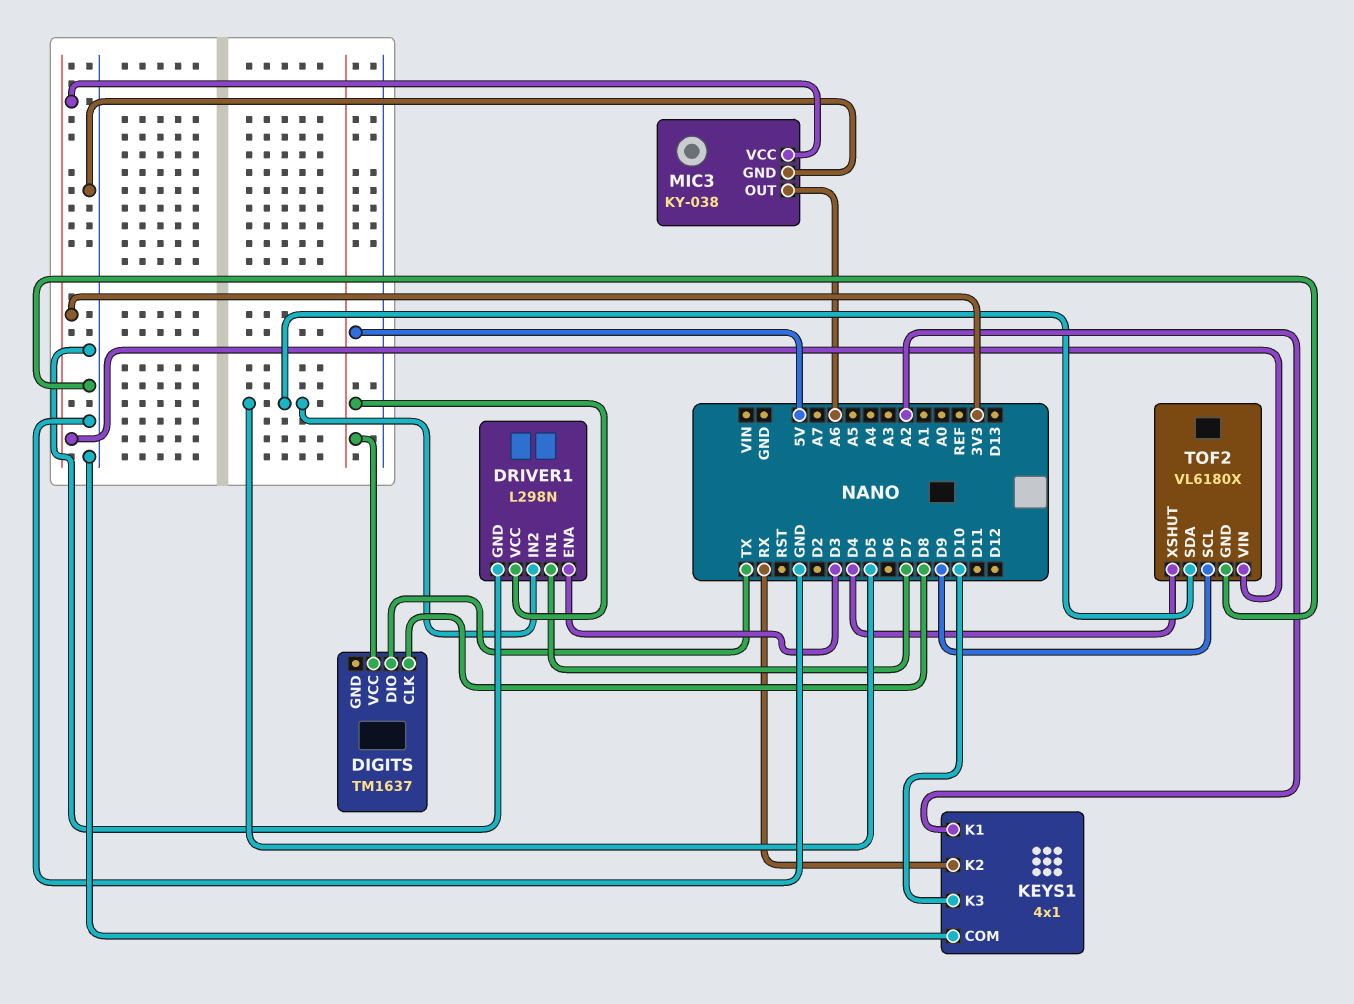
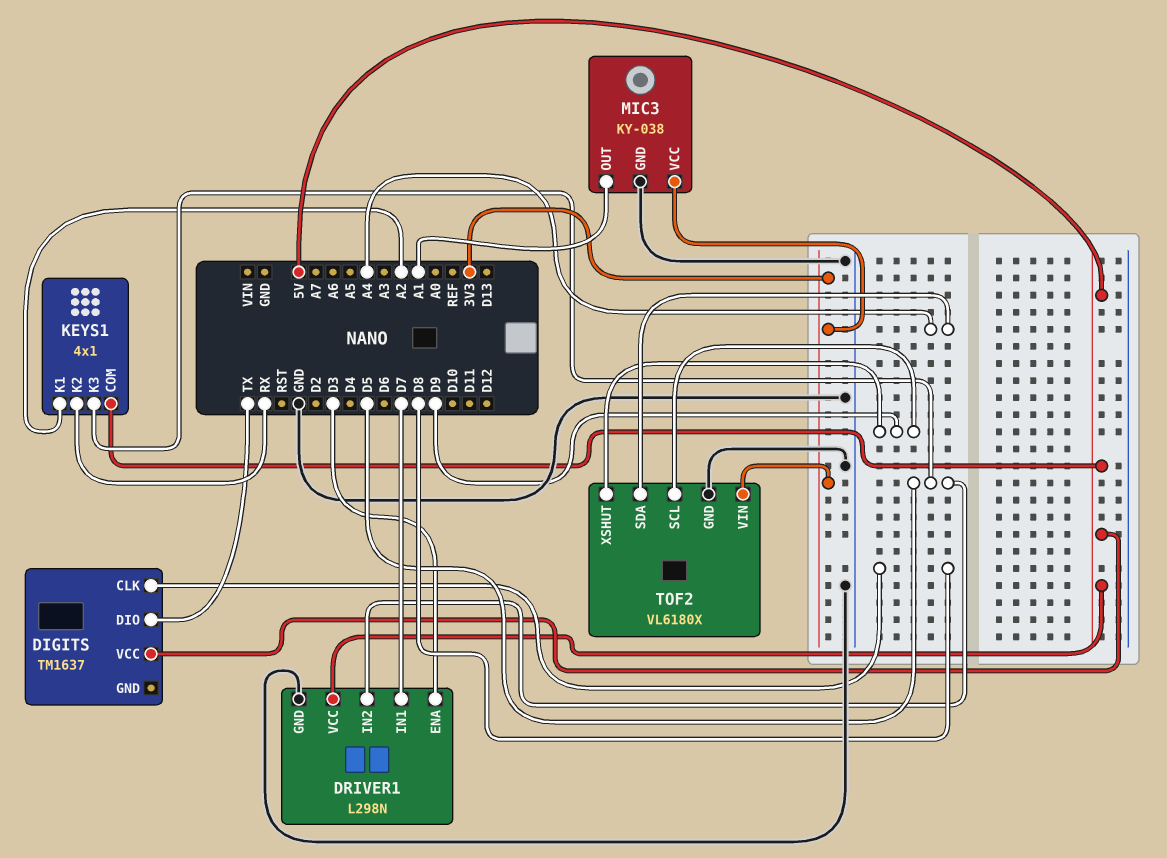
KEYS1 pin COM: GND -> 5V
KEYS1 pin K3: D10 -> D5
MIC3 pin OUT: A6 -> A1
TOF2 pin SDA: D5 -> A4
TOF2 pin XSHUT: D4 -> D9

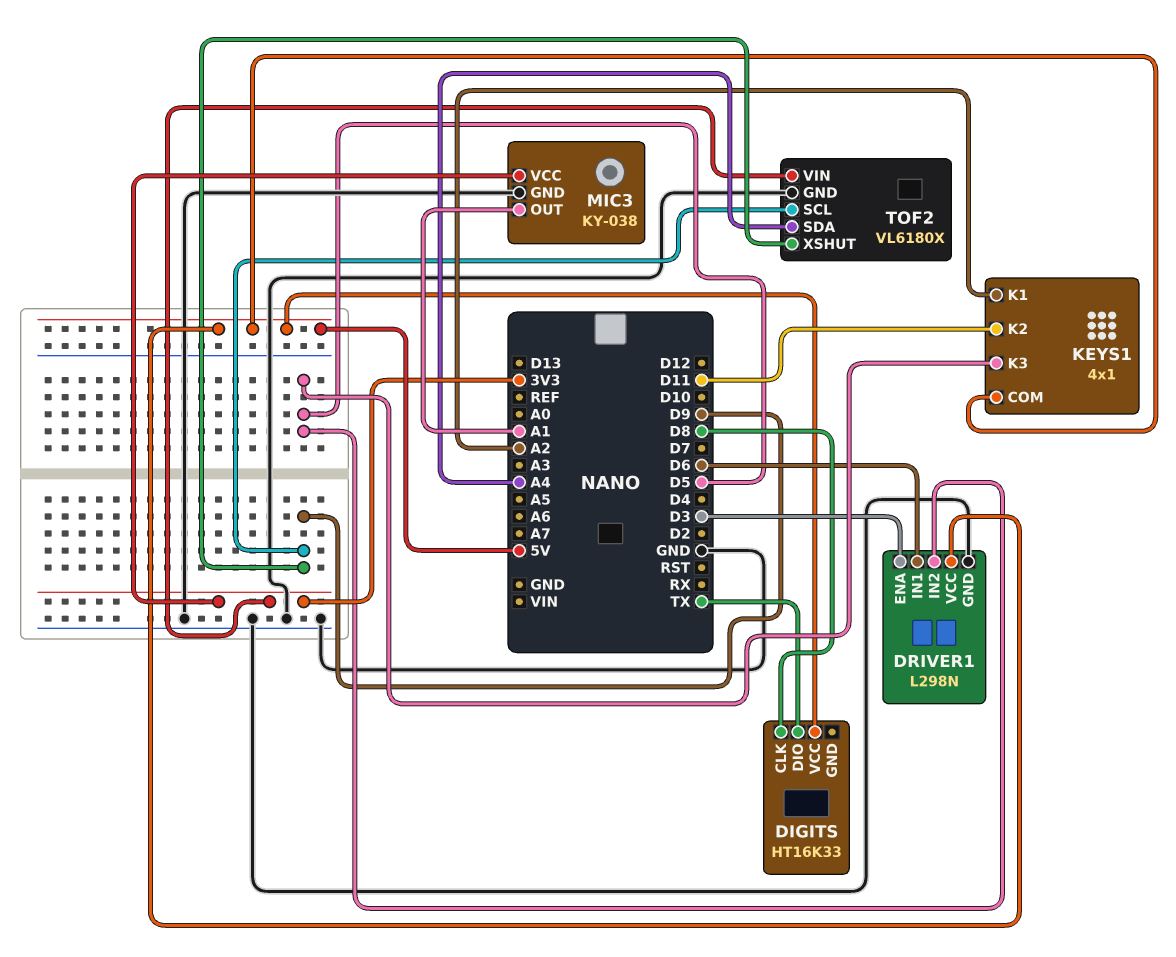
DIGITS: TM1637 -> HT16K33
DRIVER1 pin IN1: D7 -> D6
KEYS1 pin K2: RX -> D11

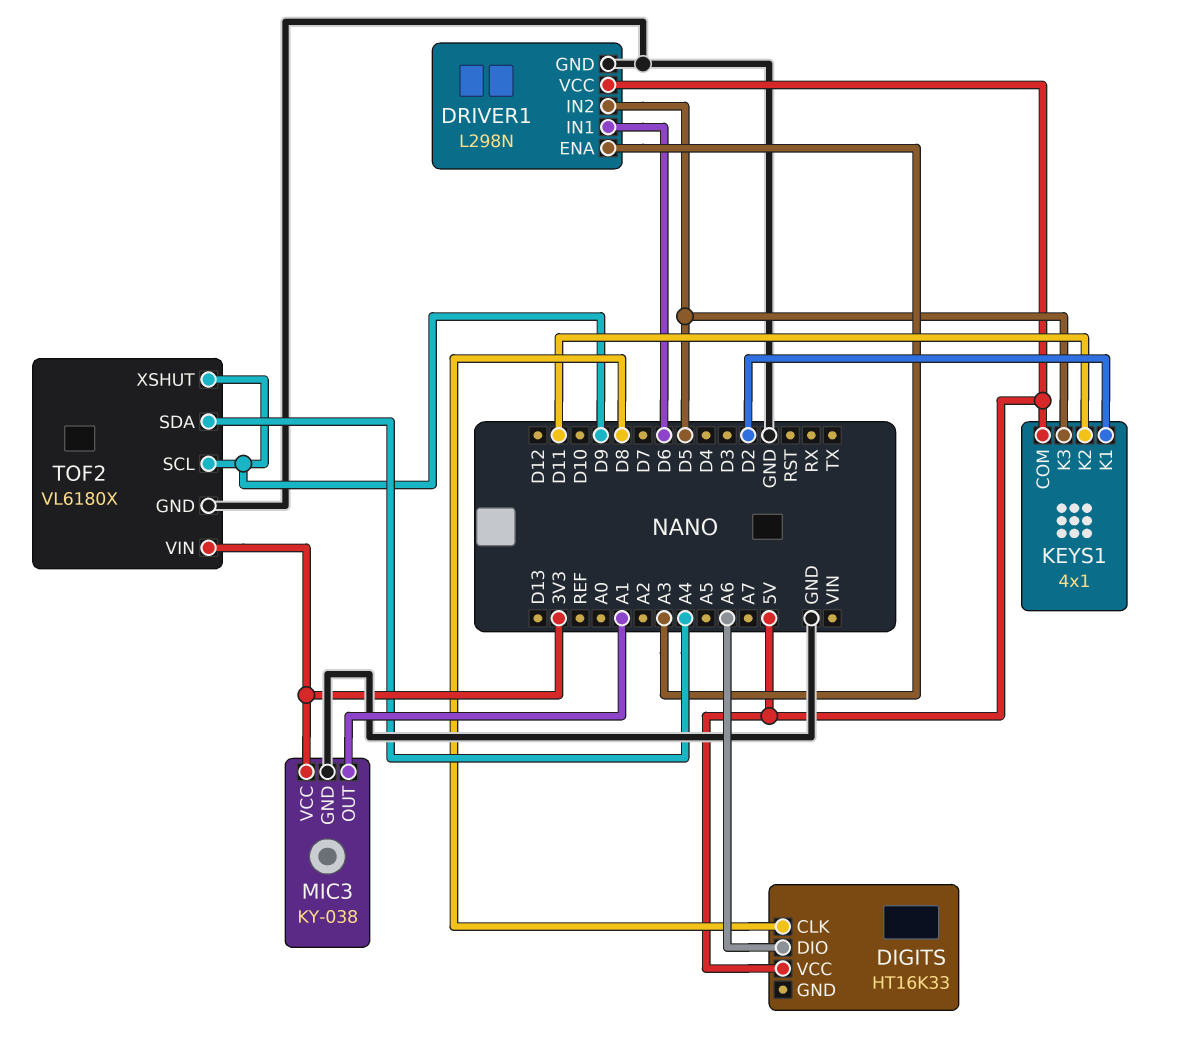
DIGITS pin DIO: TX -> A6
DRIVER1 pin ENA: D3 -> A3
KEYS1 pin K1: A2 -> D2

